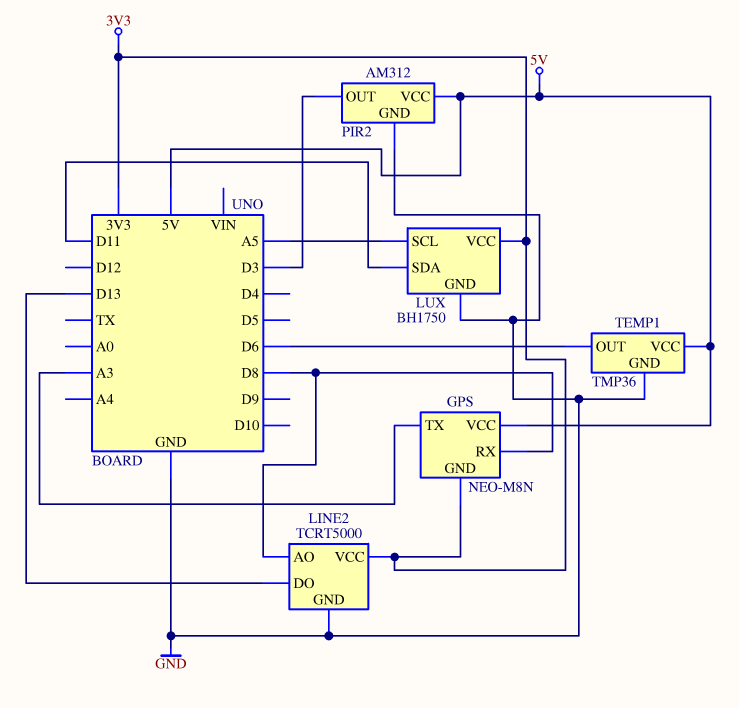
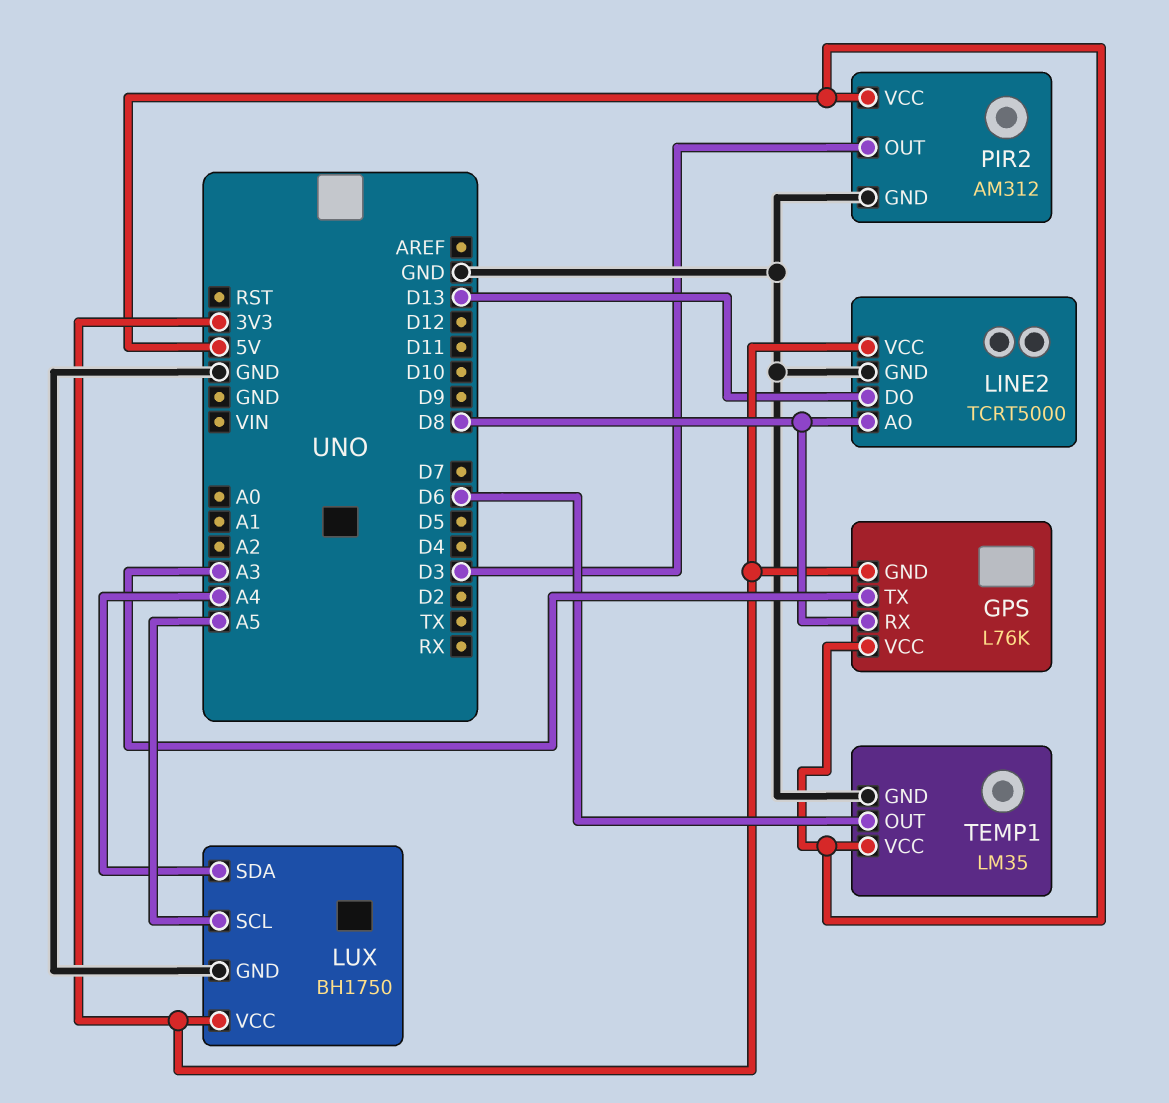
GPS: NEO-M8N -> L76K
LUX pin SDA: D11 -> A4
TEMP1: TMP36 -> LM35

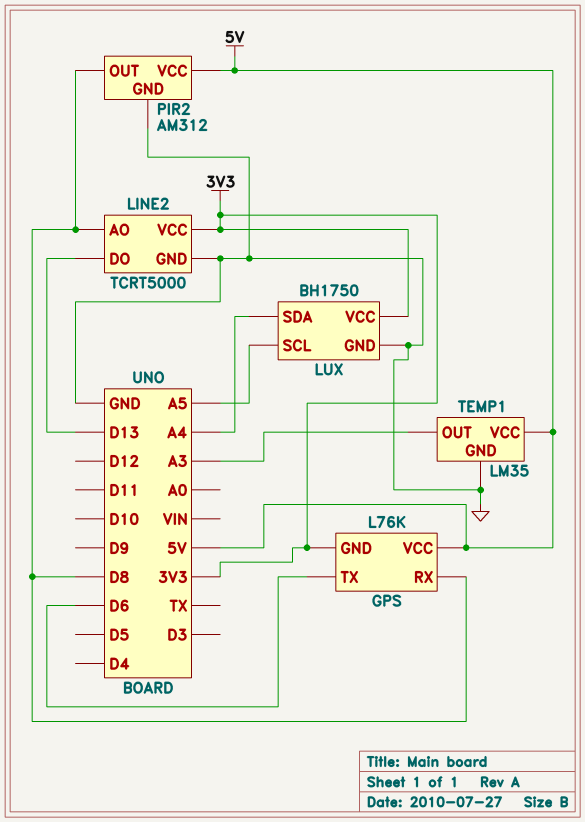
GPS pin TX: A3 -> D6
PIR2 pin OUT: D3 -> D8
TEMP1 pin OUT: D6 -> A3

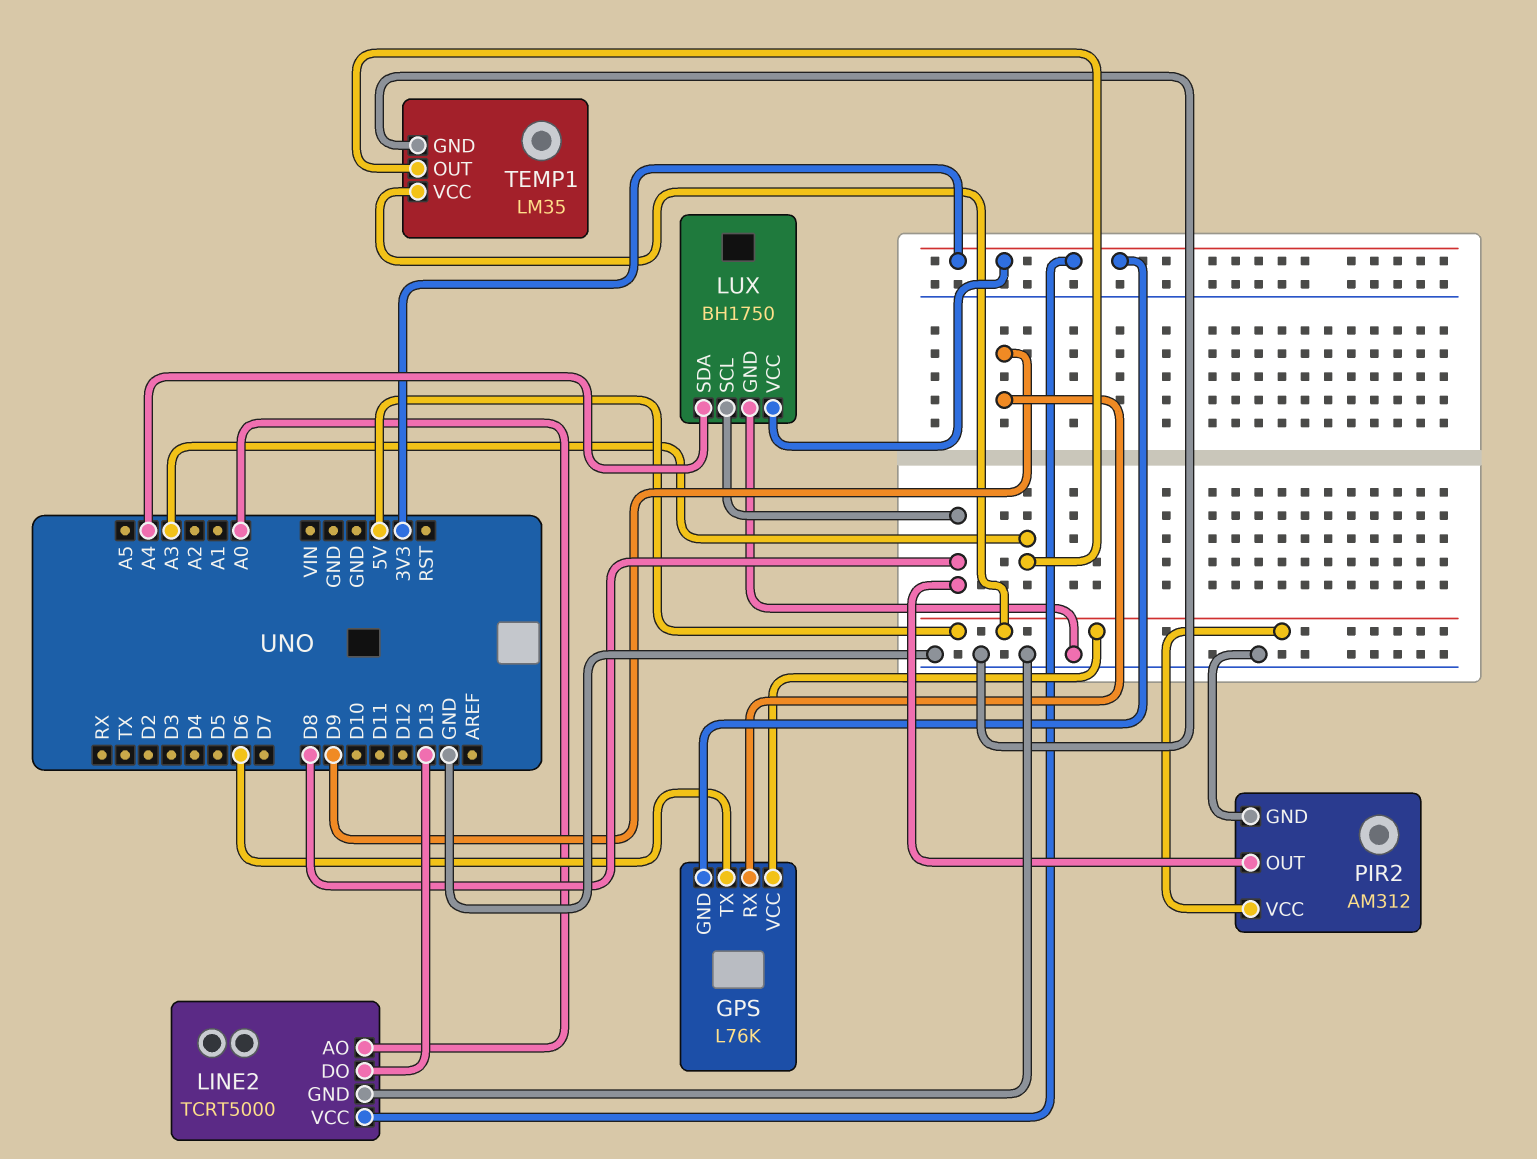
GPS pin RX: D8 -> D9
LINE2 pin AO: D8 -> A0
LUX pin SCL: A5 -> D8

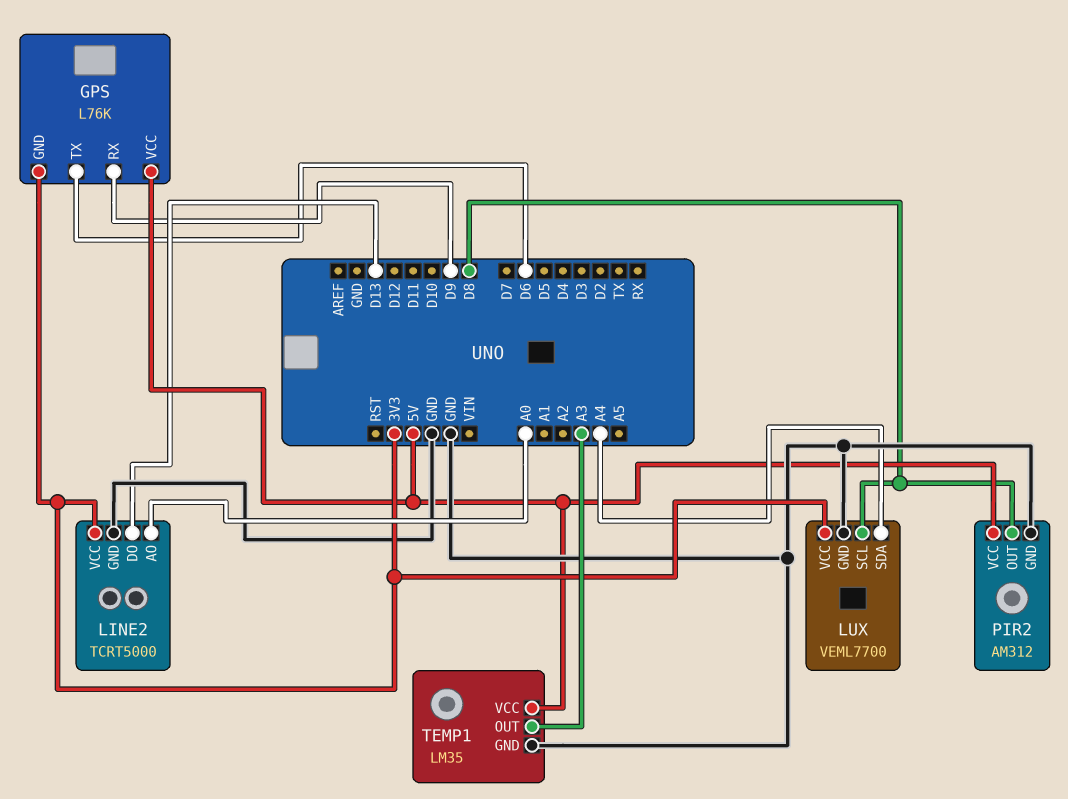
LUX: BH1750 -> VEML7700

